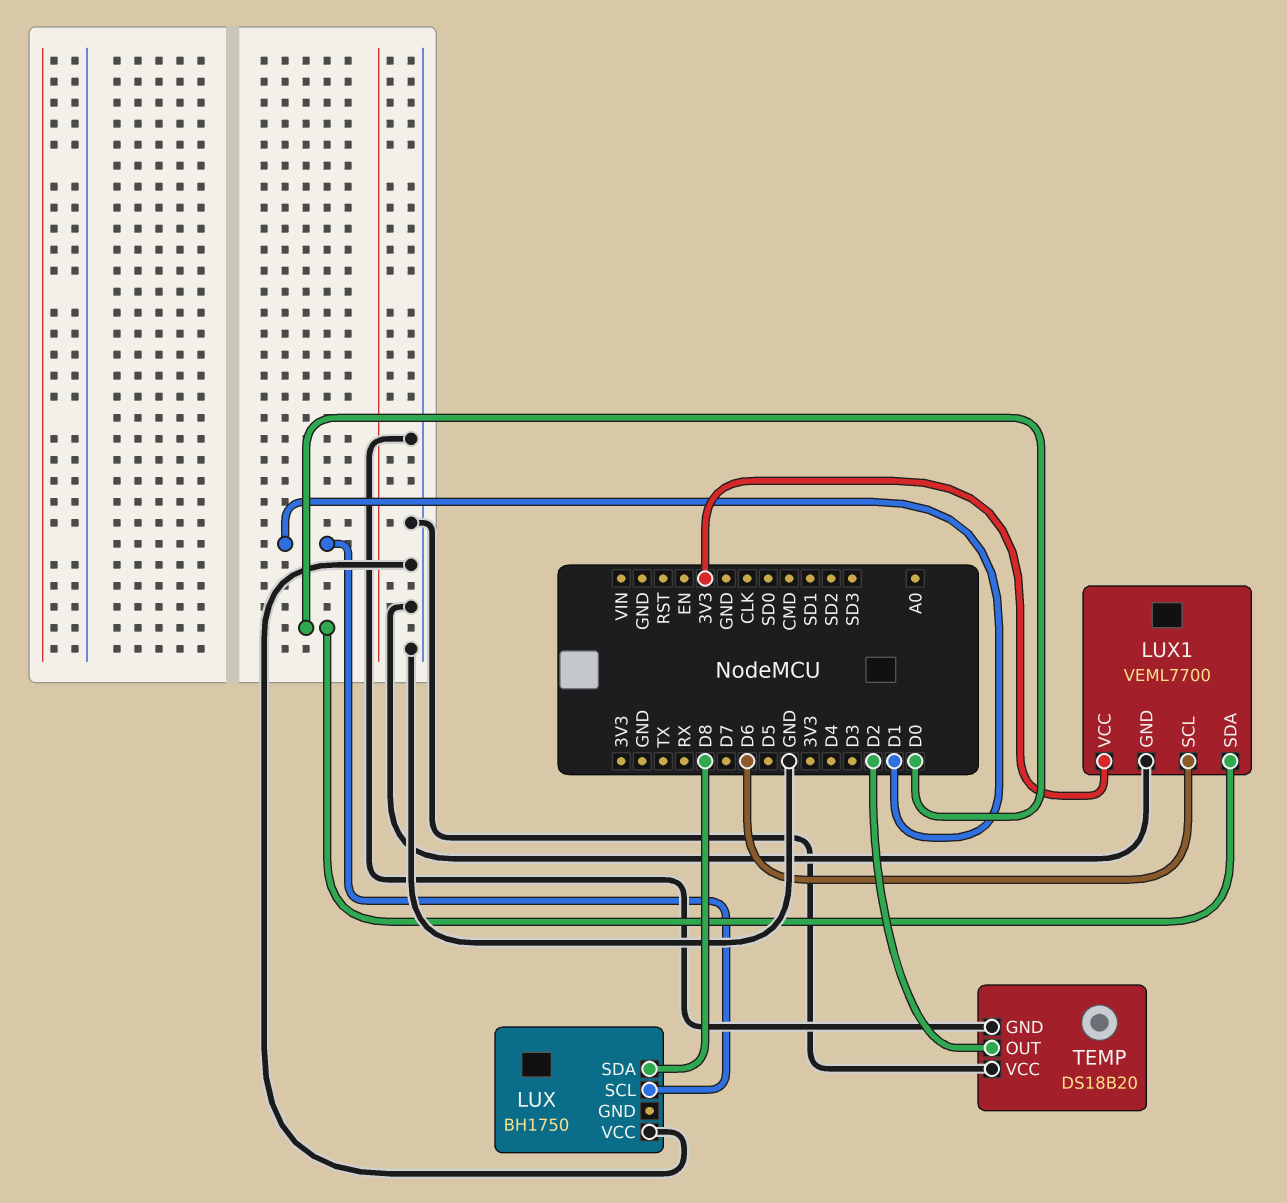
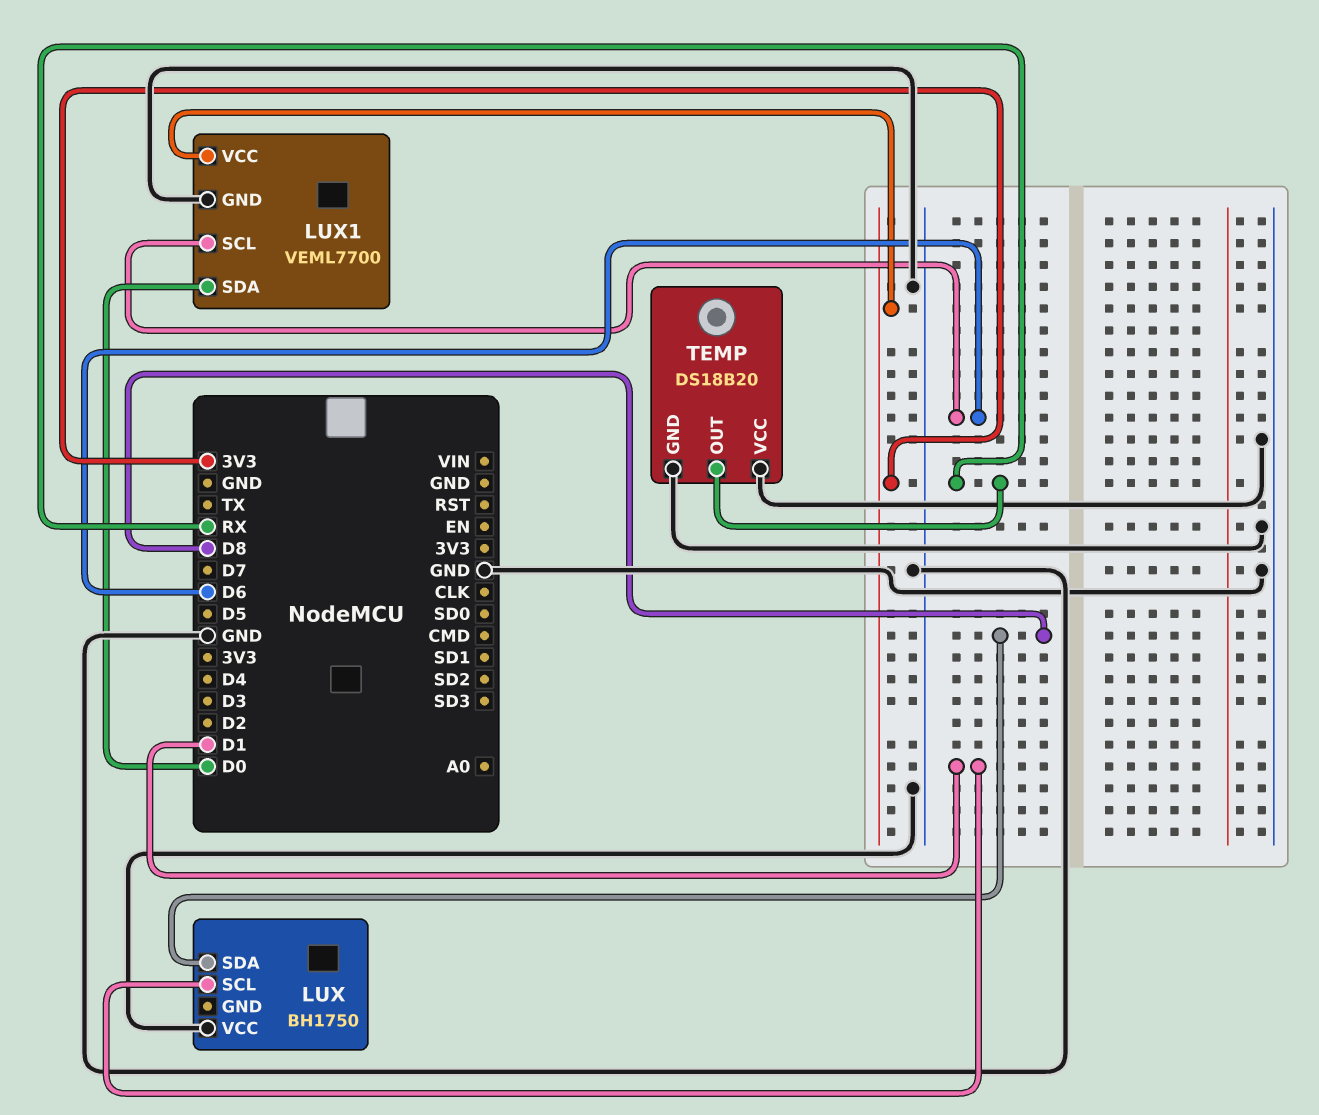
TEMP pin OUT: D2 -> RX

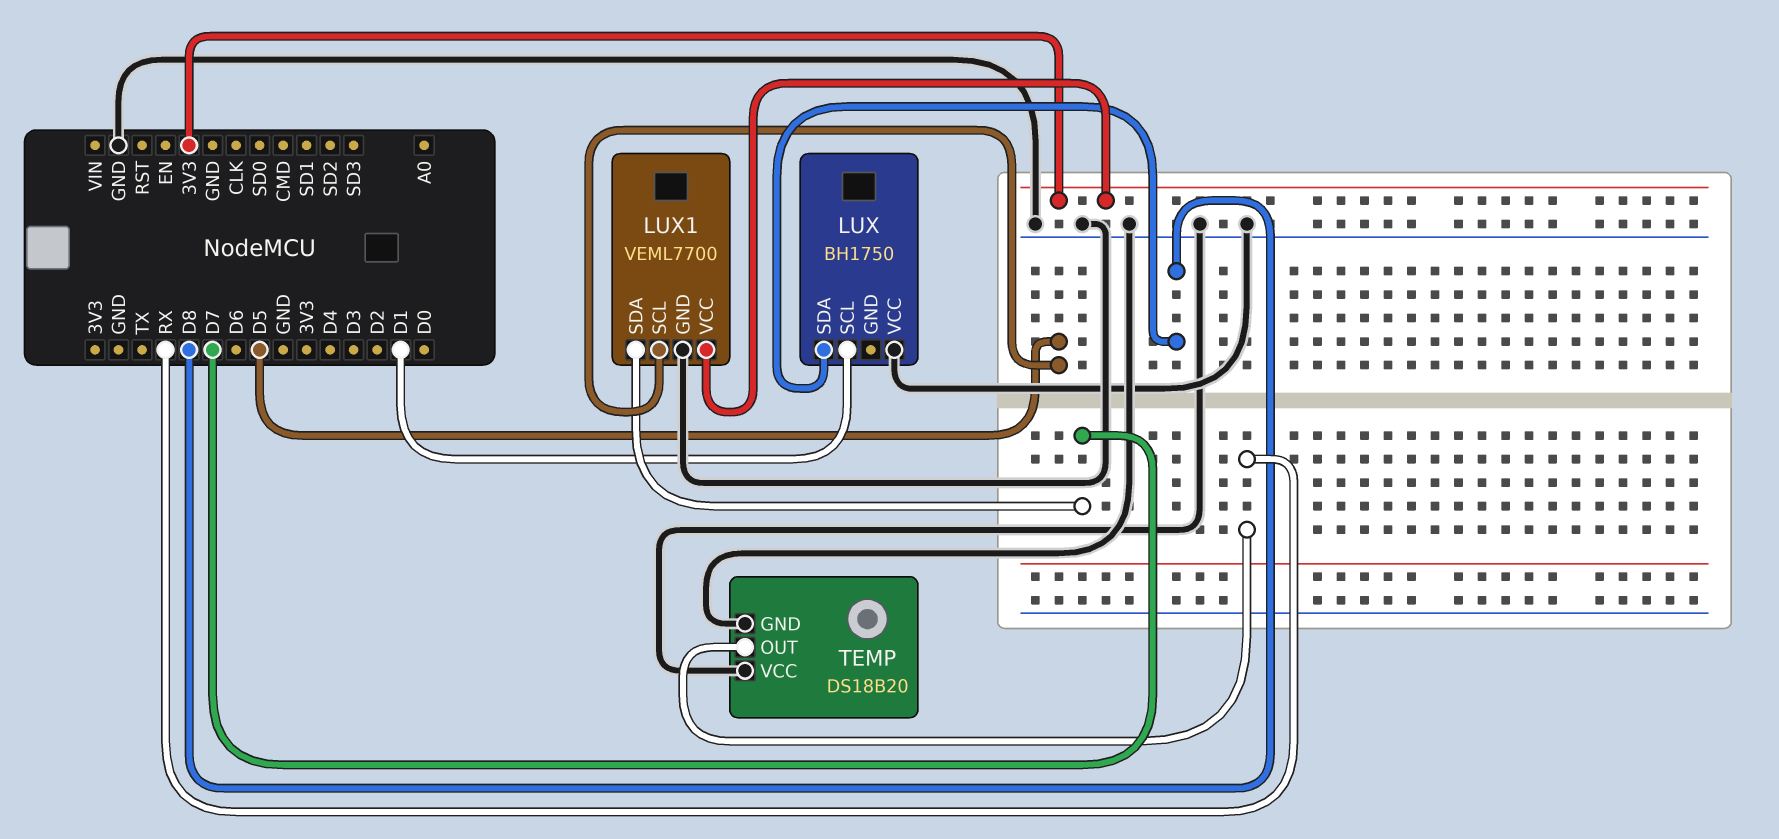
LUX1 pin SCL: D6 -> D5
LUX1 pin SDA: D0 -> D7

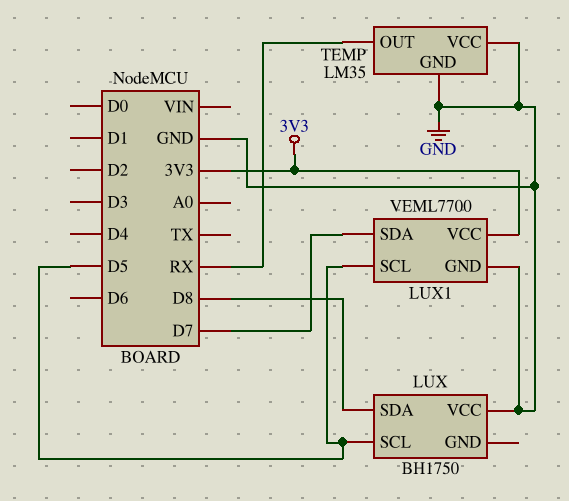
LUX pin SCL: D1 -> D5
TEMP: DS18B20 -> LM35

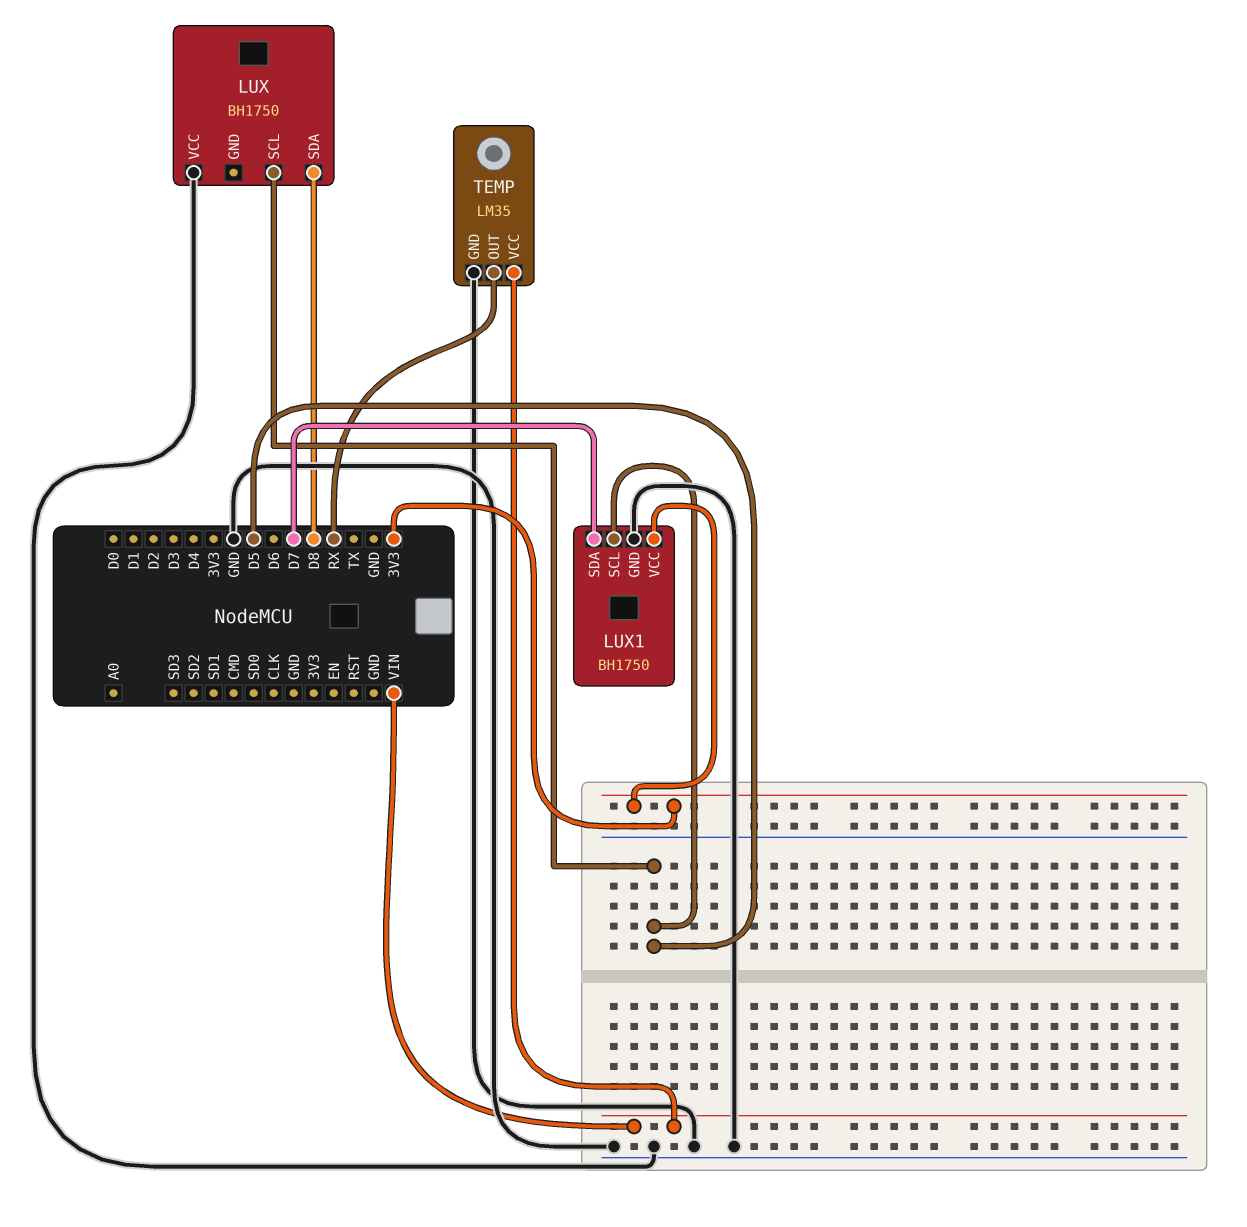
LUX1: VEML7700 -> BH1750
TEMP pin VCC: GND -> VIN

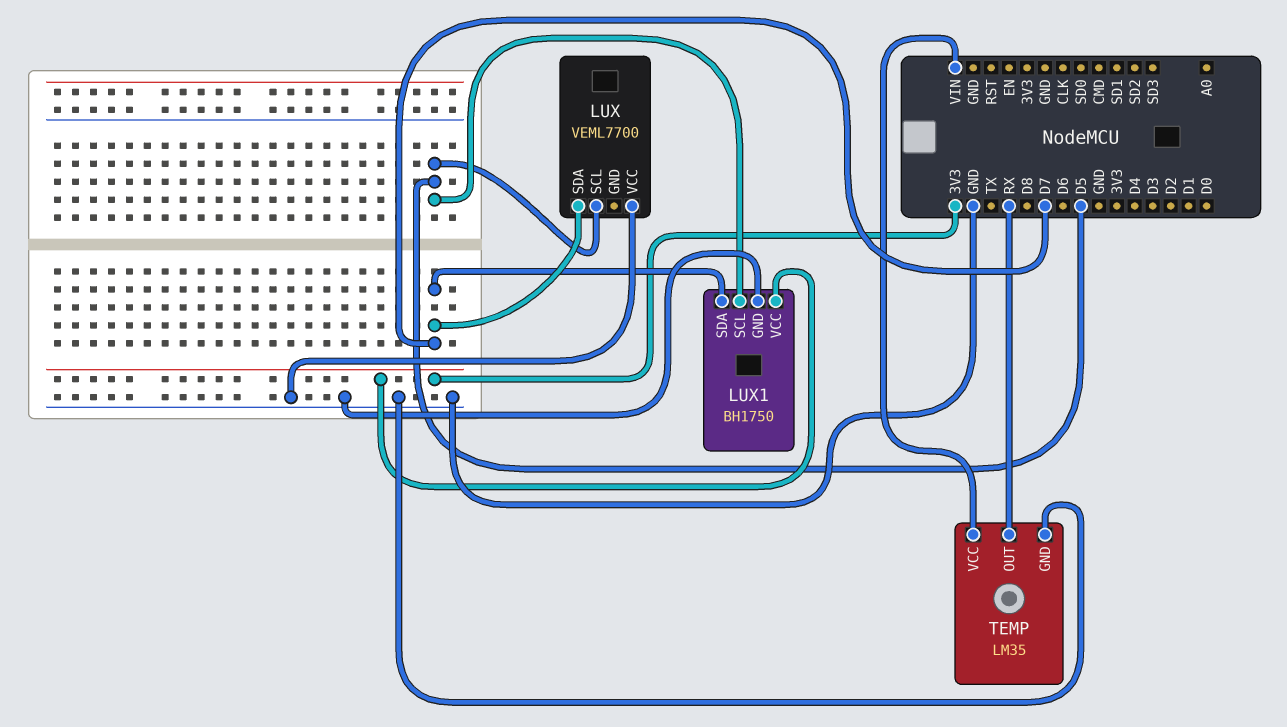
LUX: BH1750 -> VEML7700
LUX pin SDA: D8 -> D7

